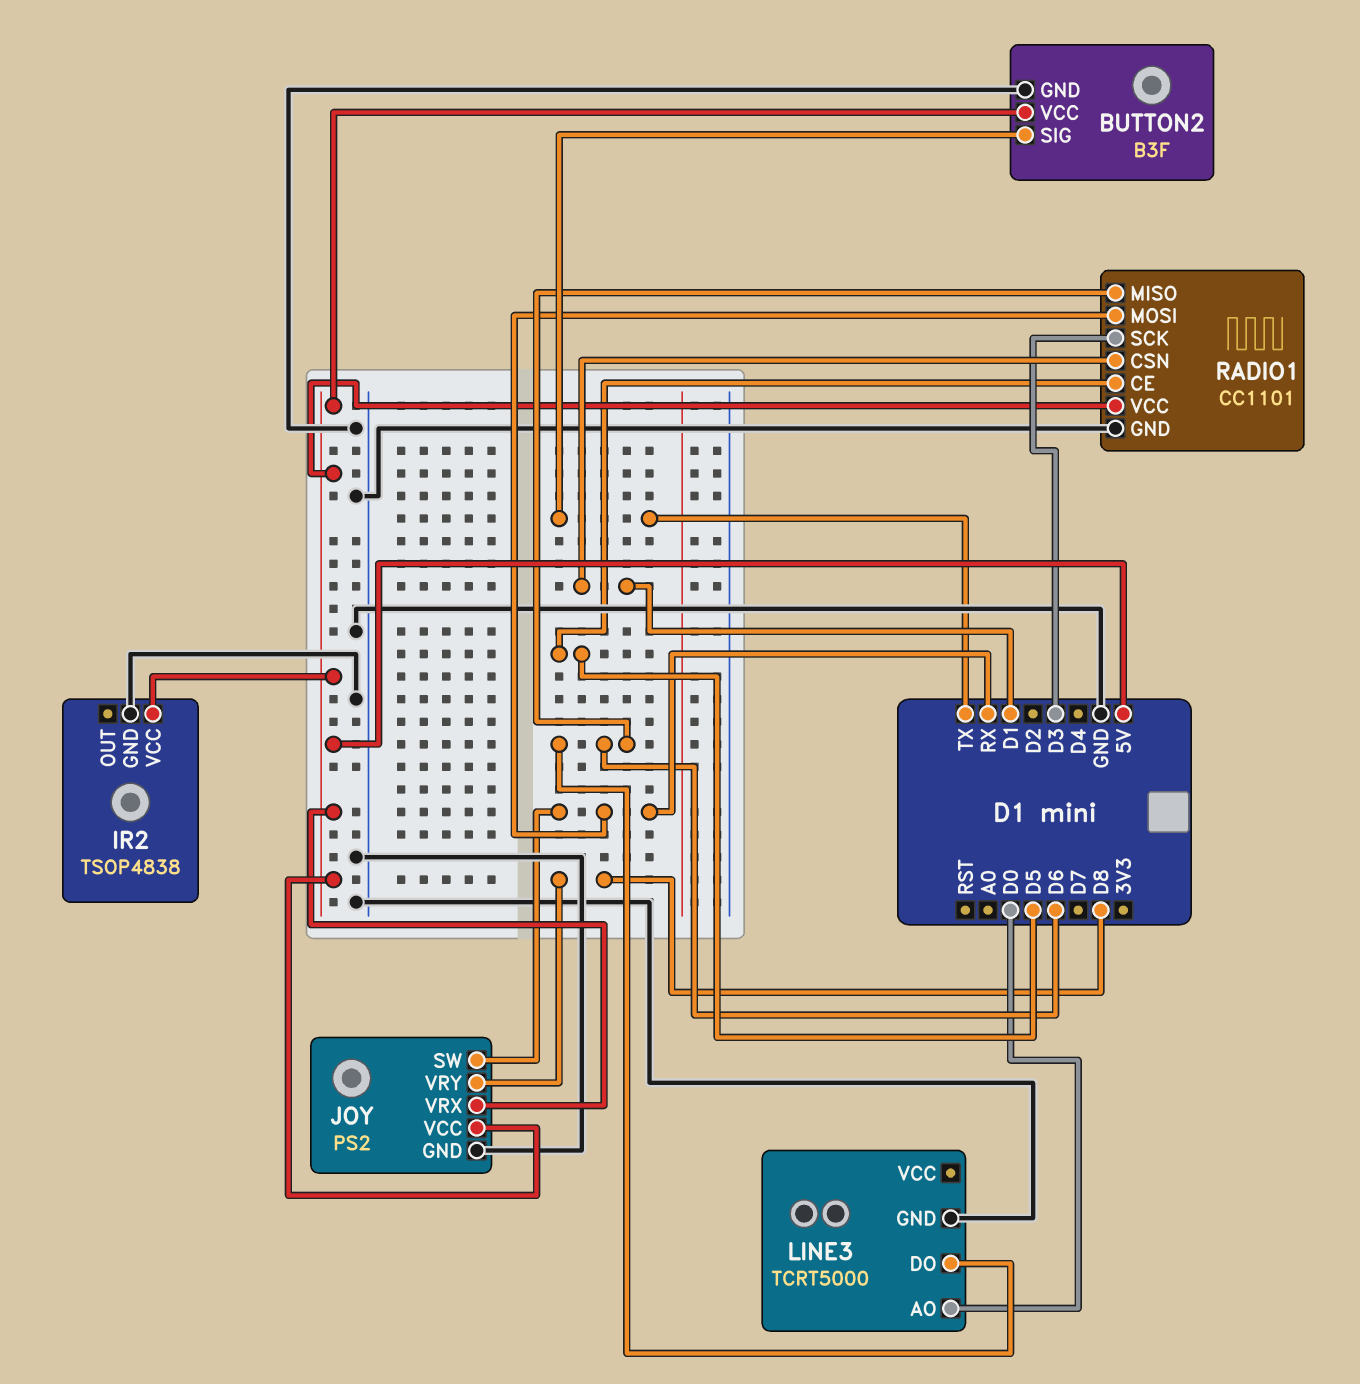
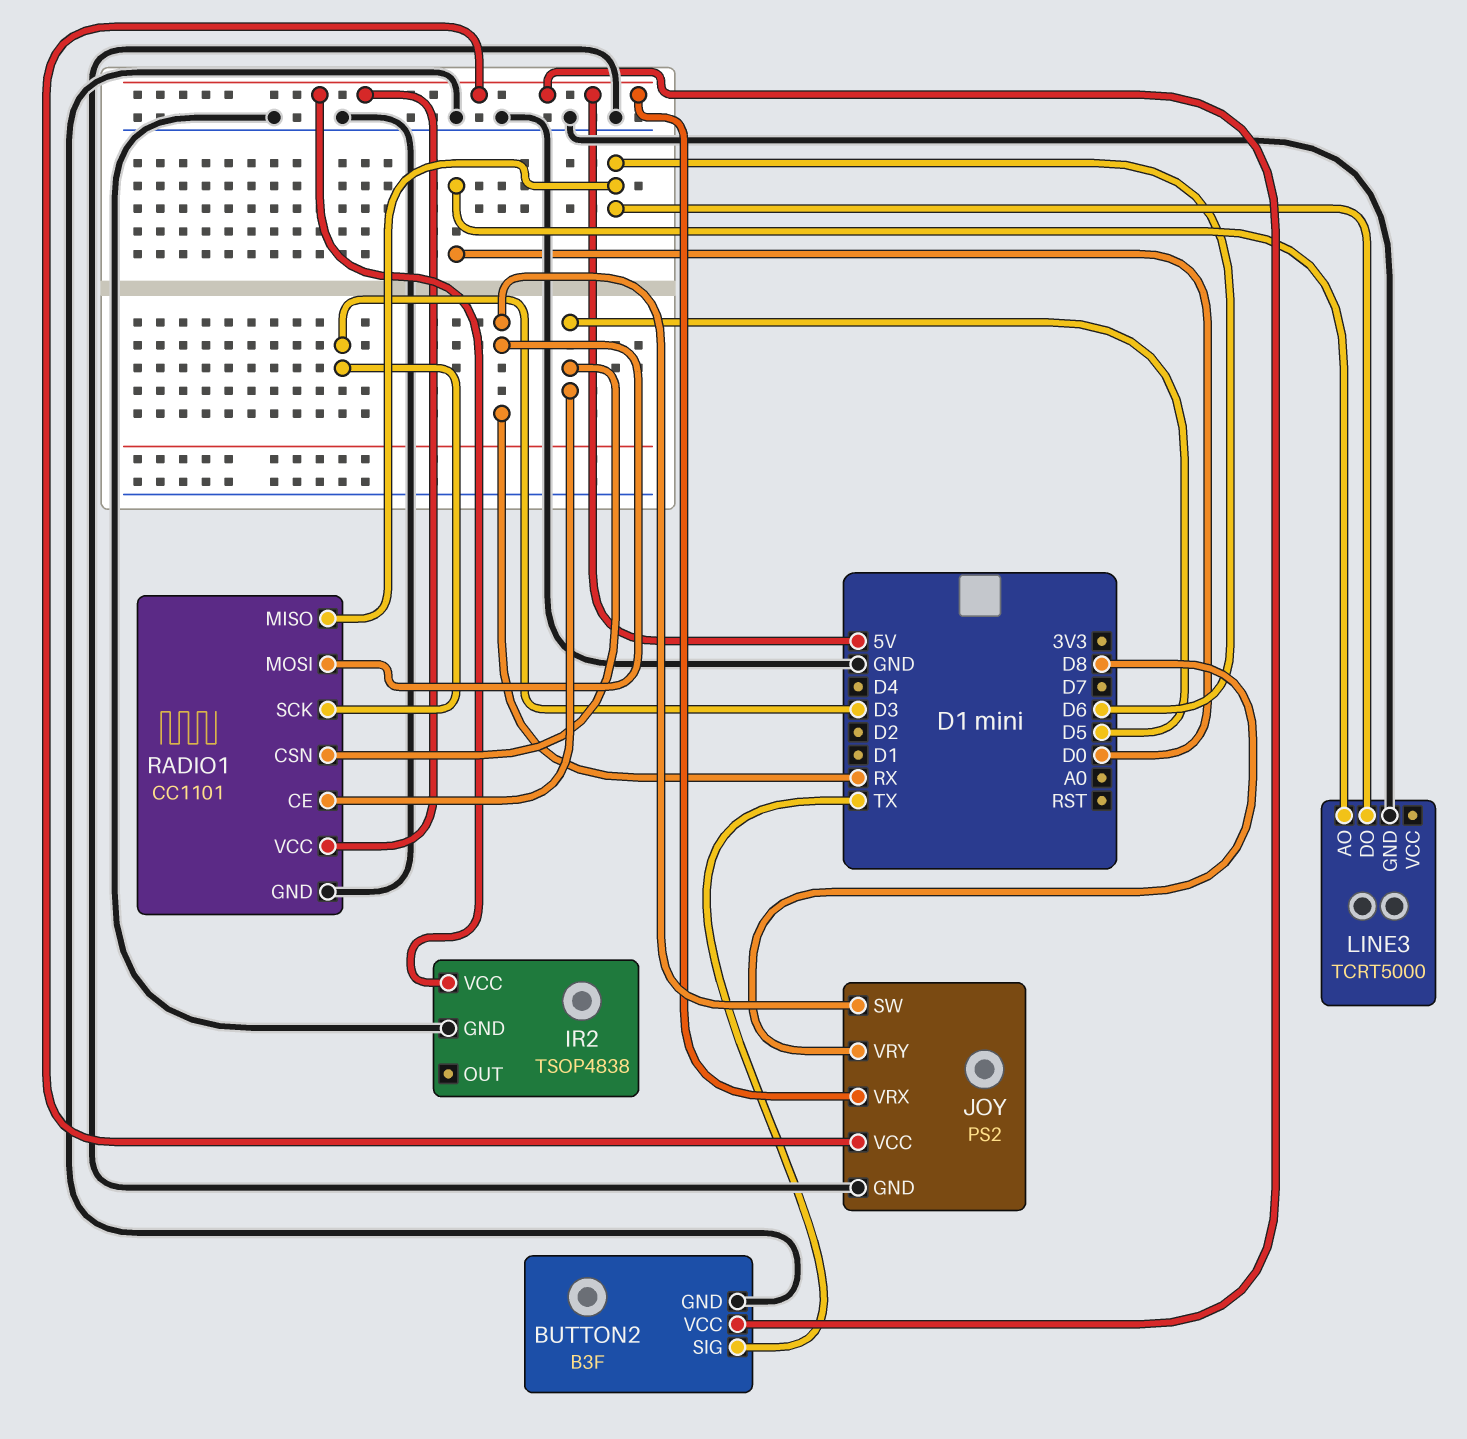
RADIO1 pin CSN: D1 -> D5

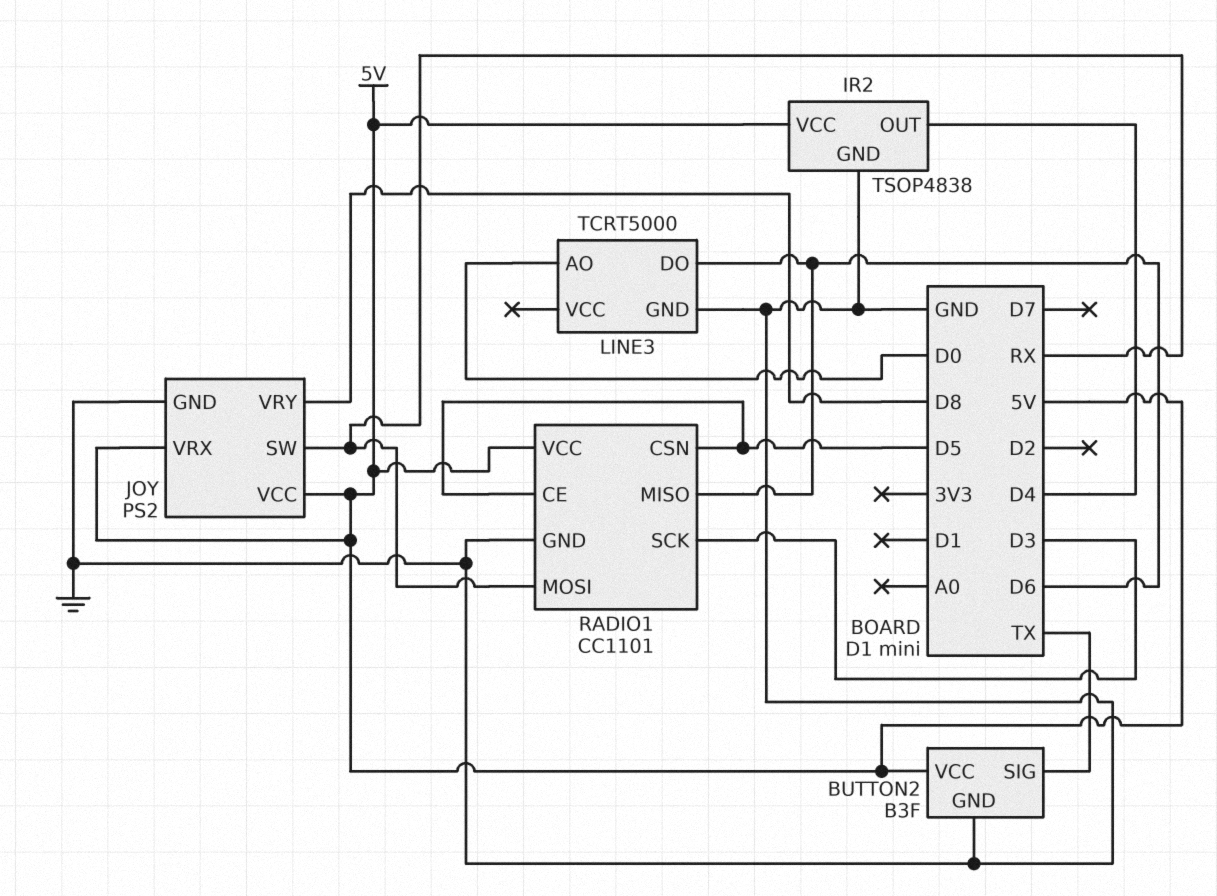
IR2 pin OUT: none -> D4

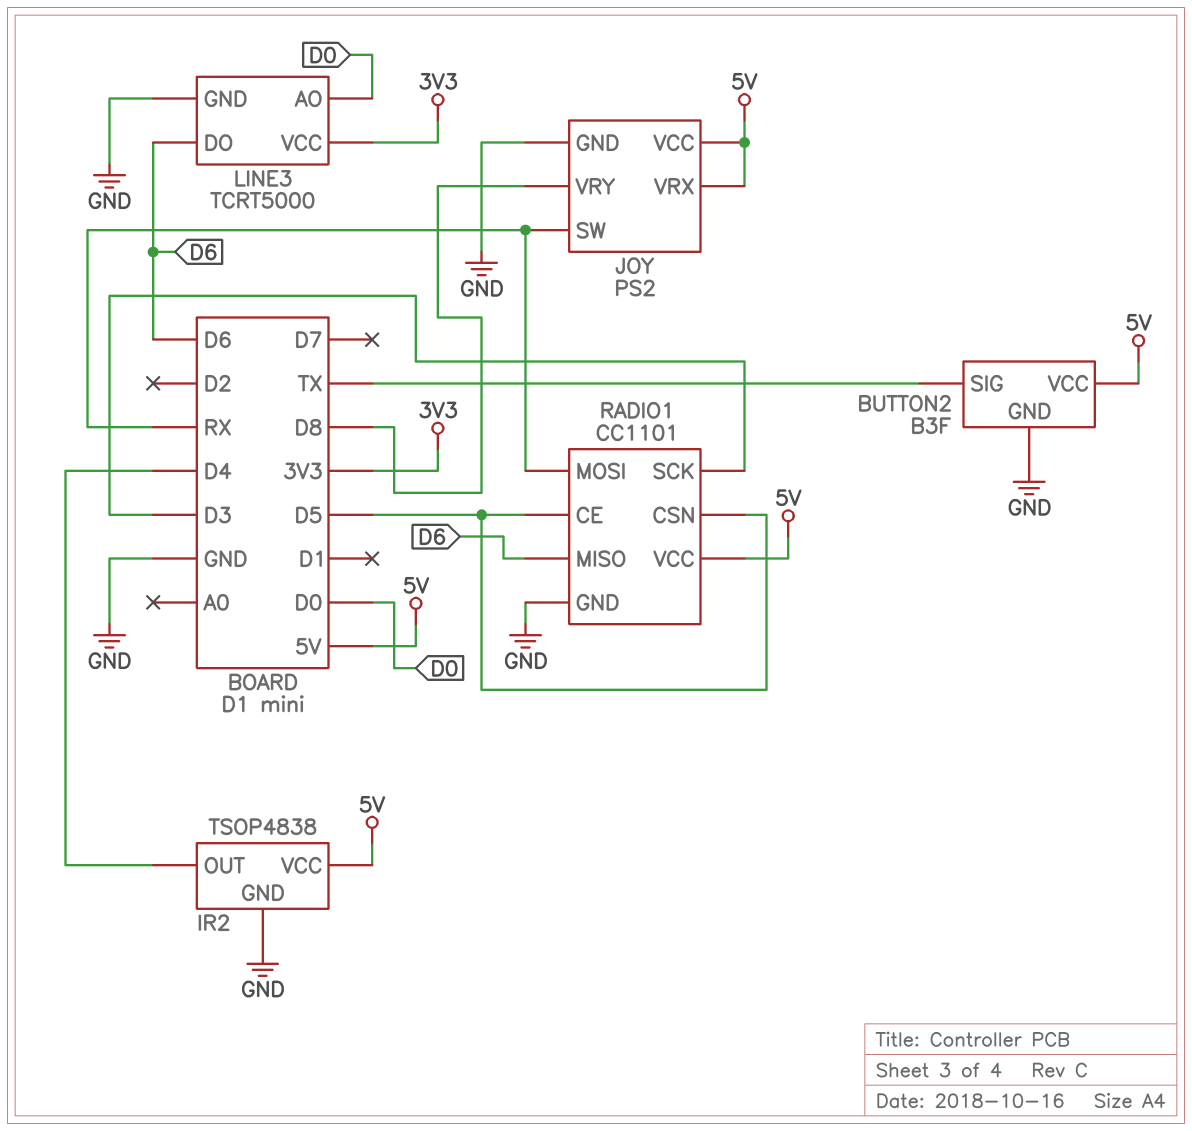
LINE3 pin VCC: none -> 3V3

